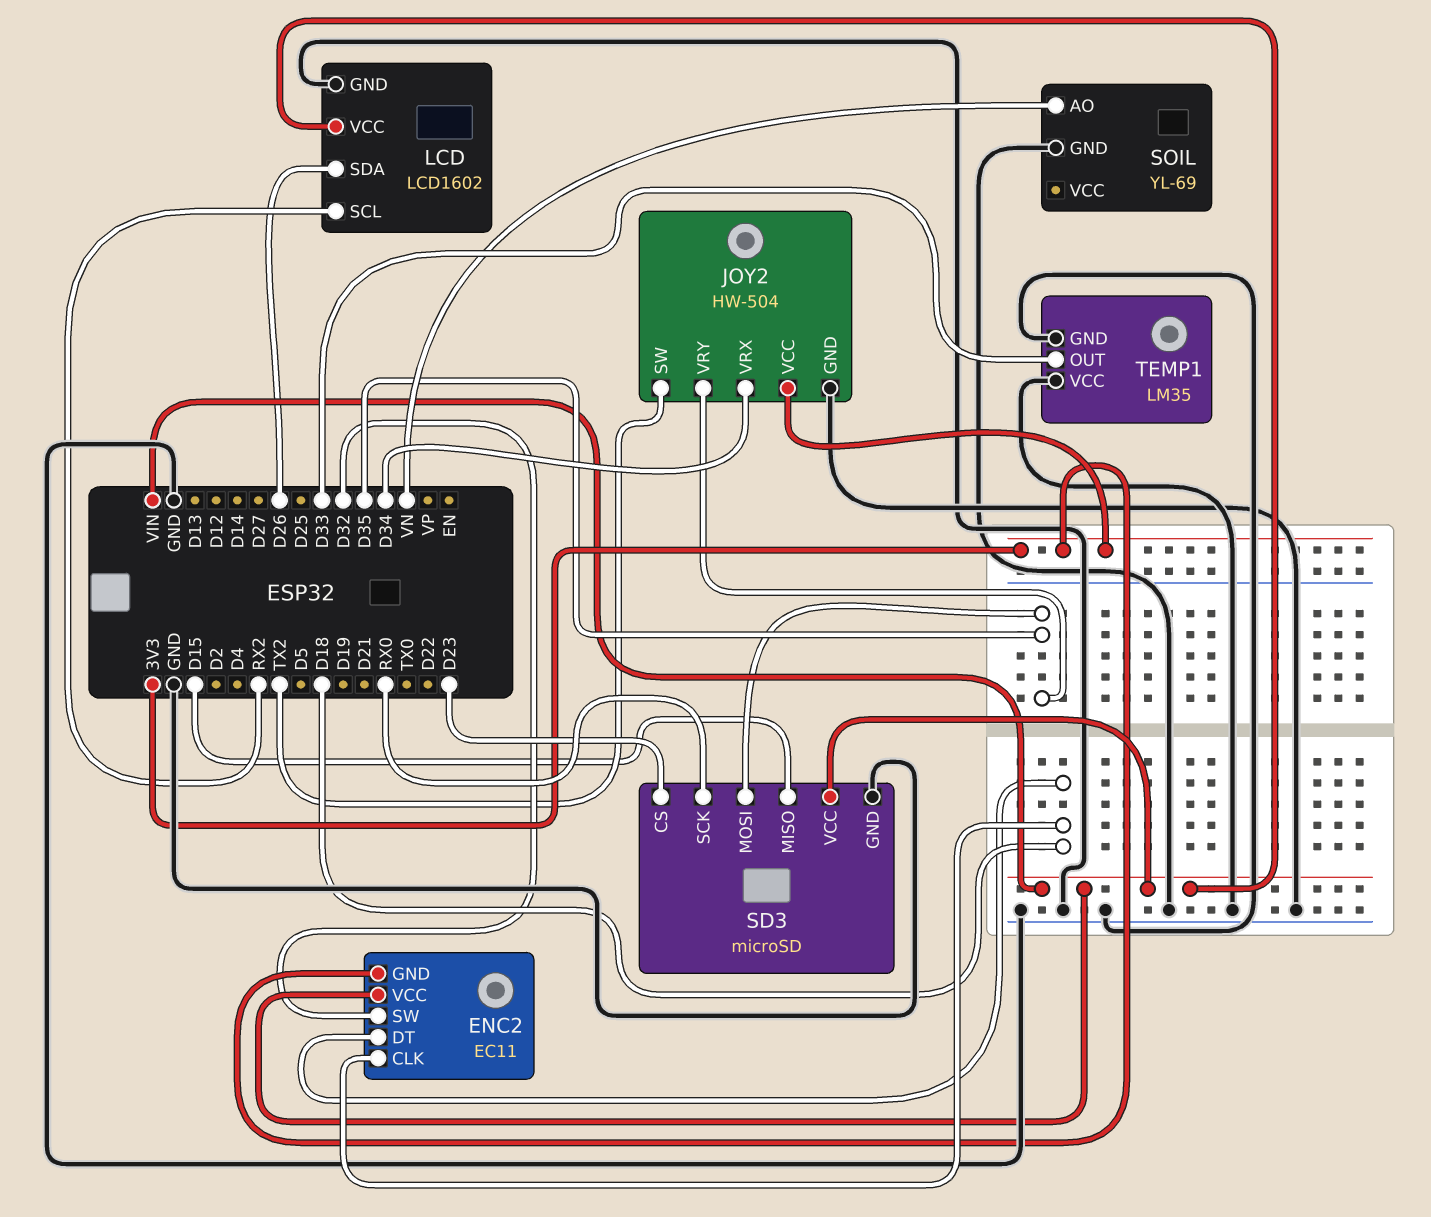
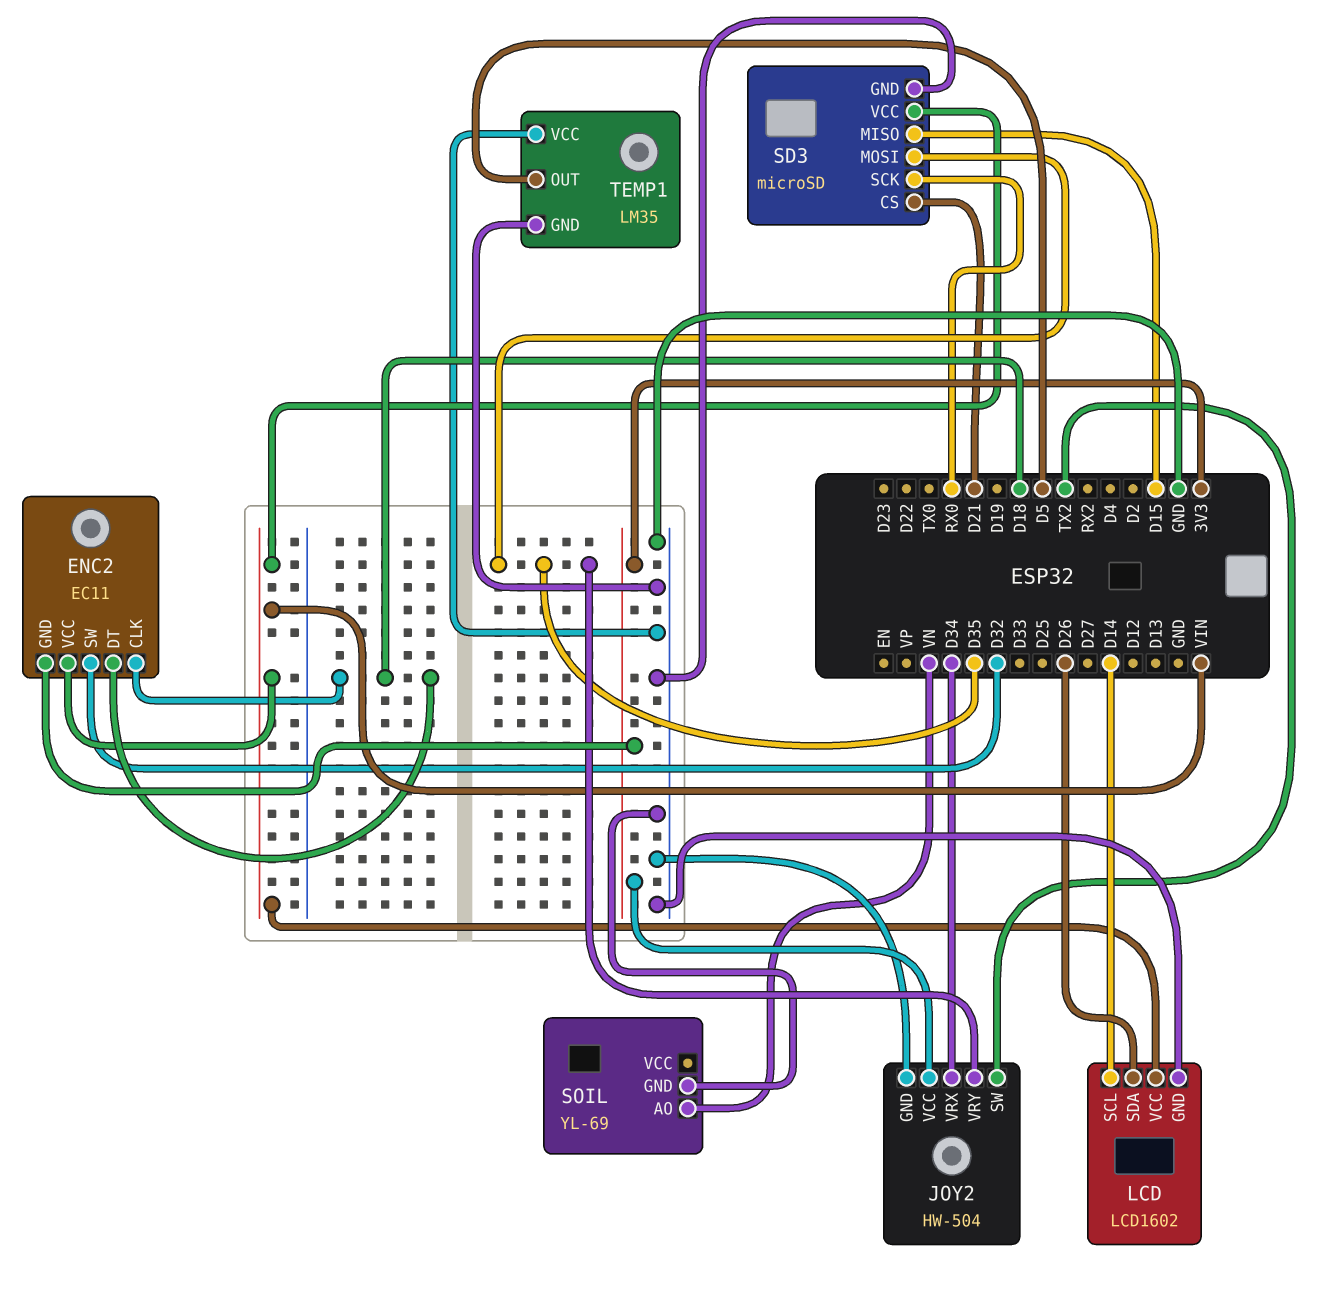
LCD pin SCL: RX2 -> D14
SD3 pin CS: D23 -> D21
TEMP1 pin OUT: D33 -> D5

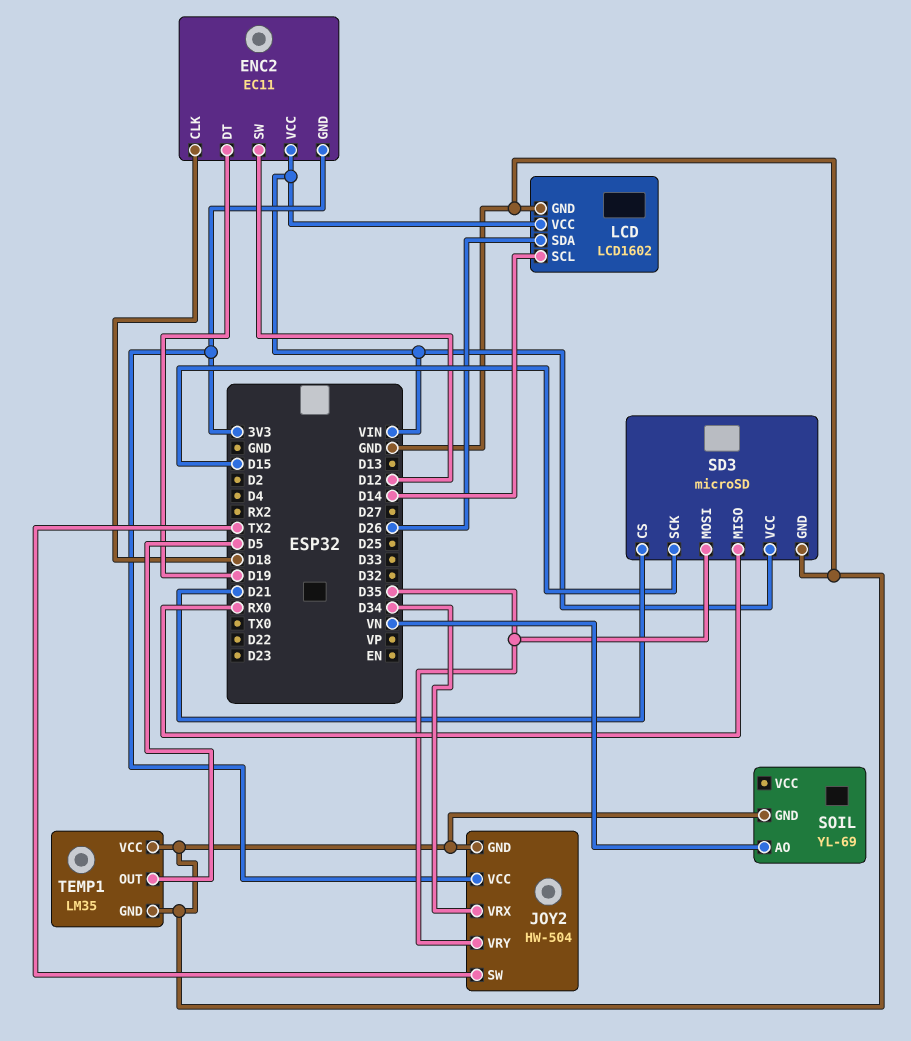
ENC2 pin DT: D18 -> D19
ENC2 pin SW: D32 -> D12
SD3 pin MISO: D15 -> RX0
SD3 pin SCK: RX0 -> D15

